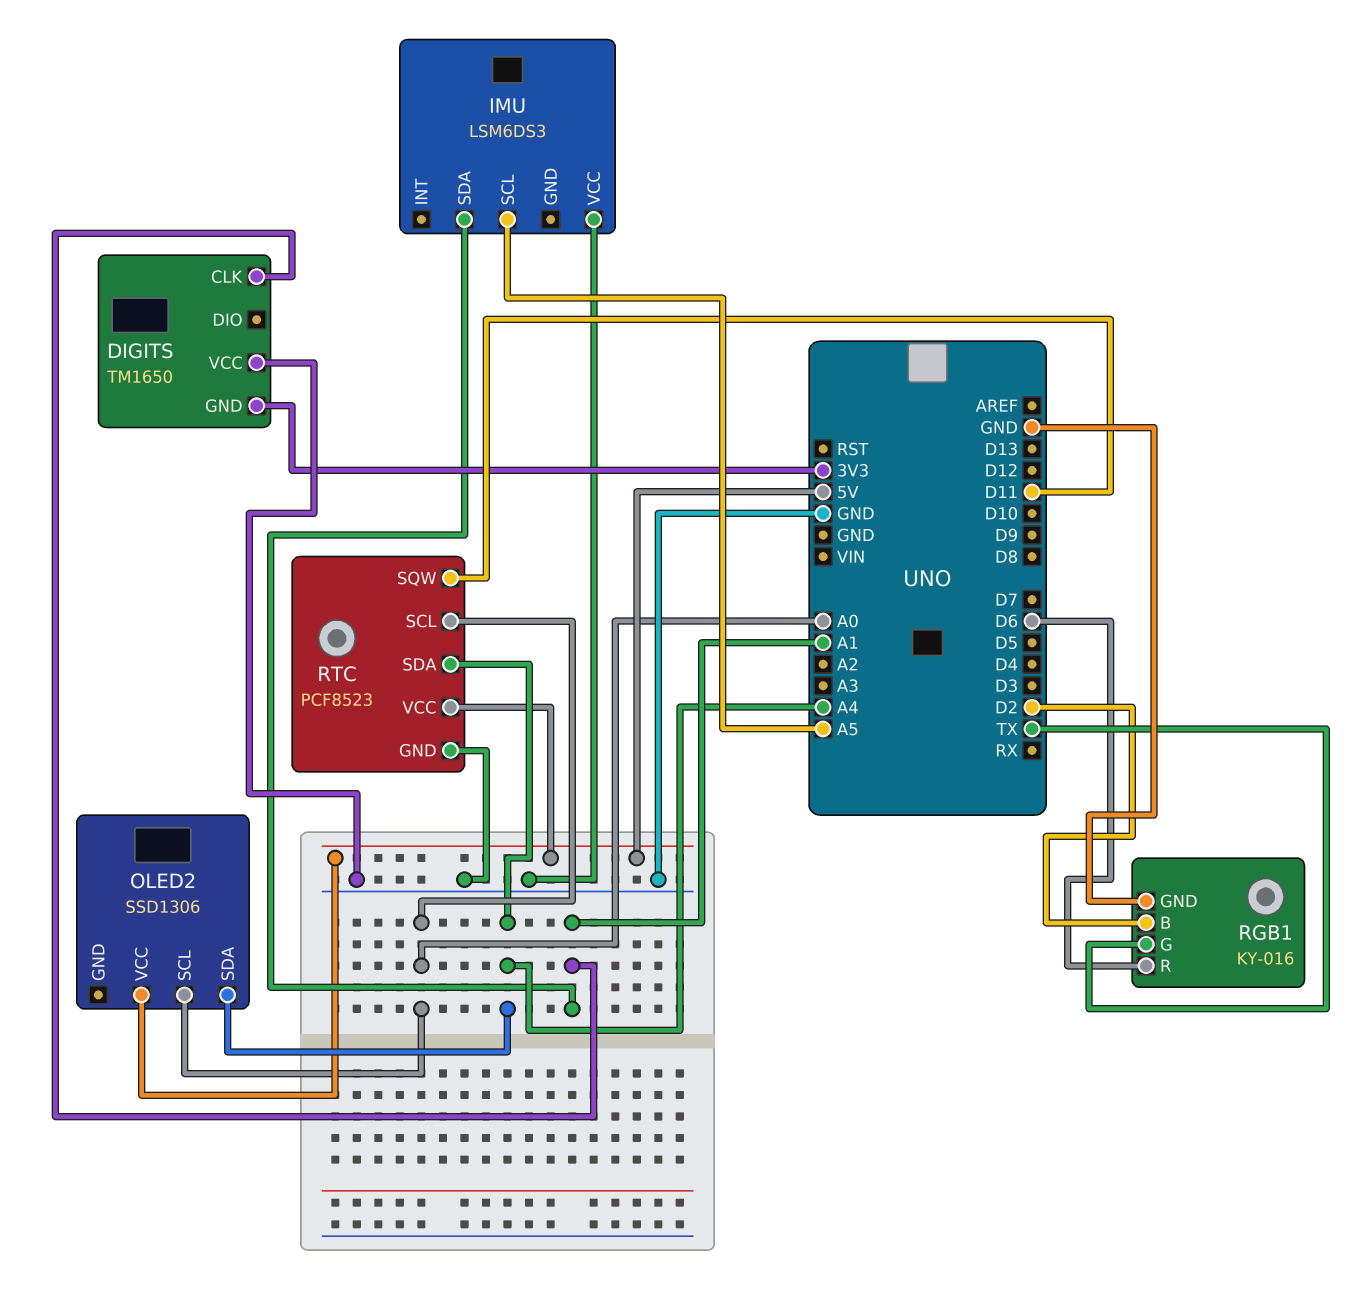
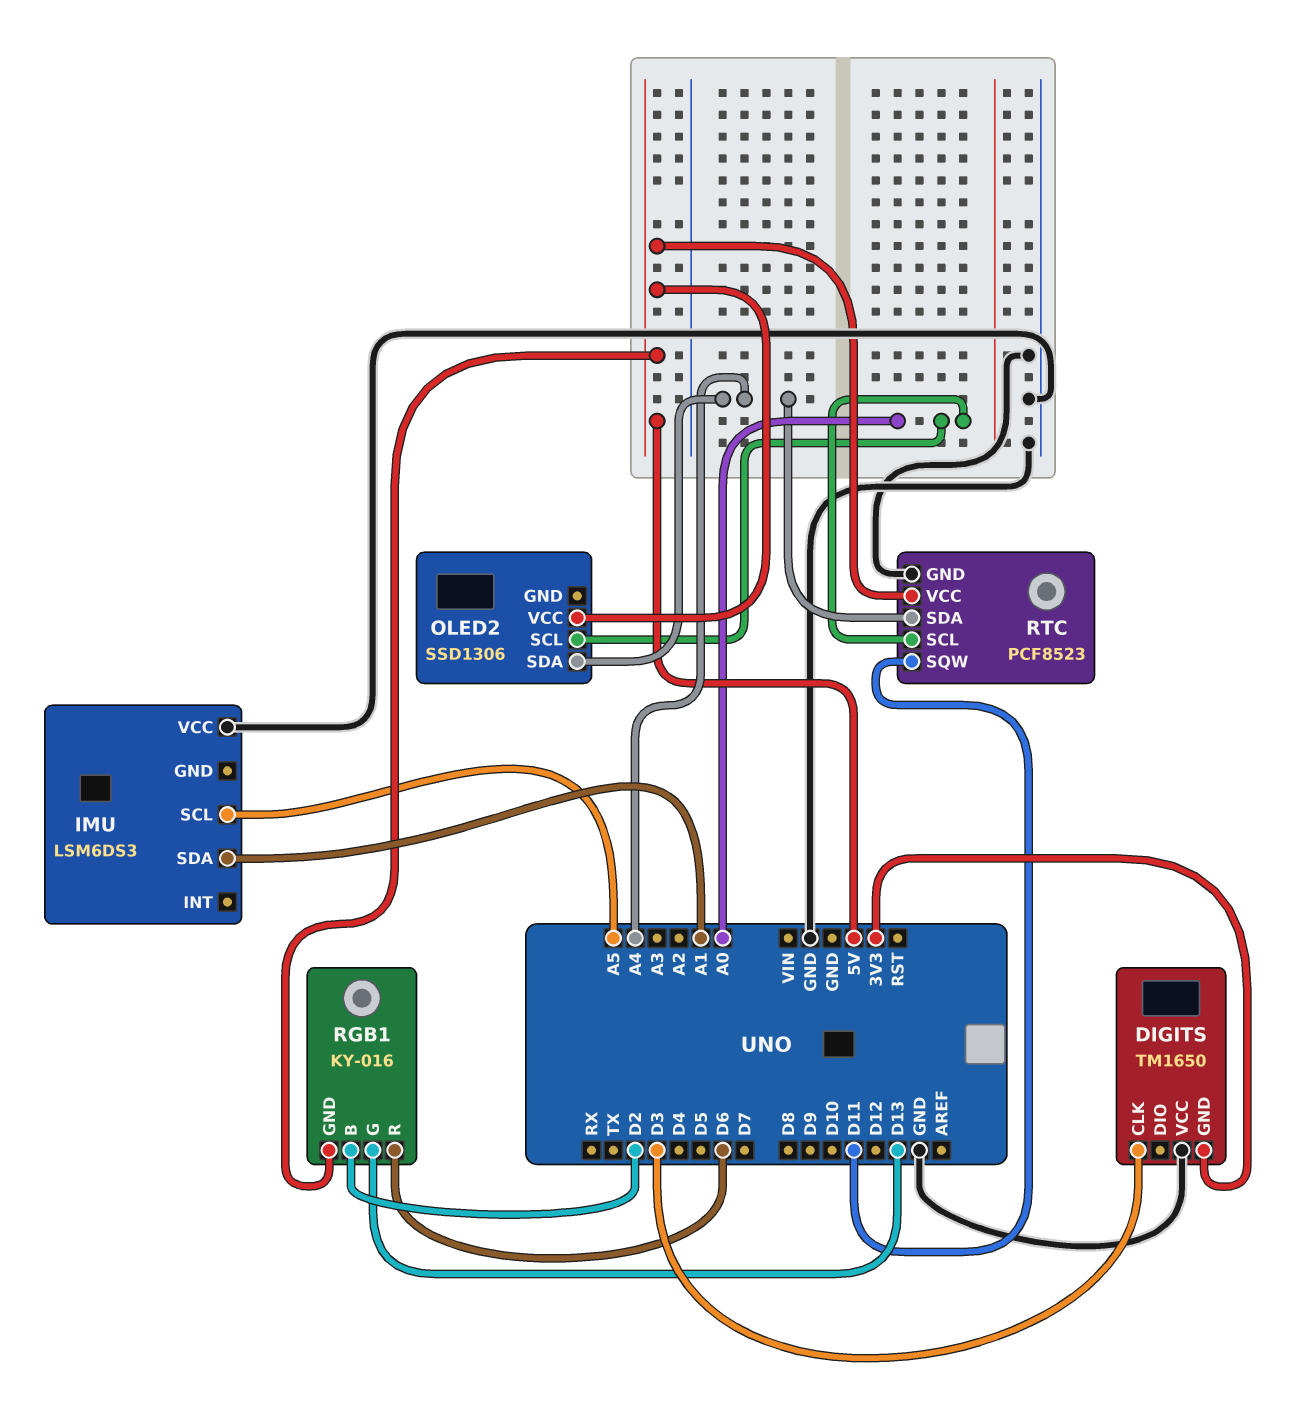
DIGITS pin CLK: A1 -> D3
RGB1 pin G: TX -> D13
RGB1 pin GND: GND -> 5V

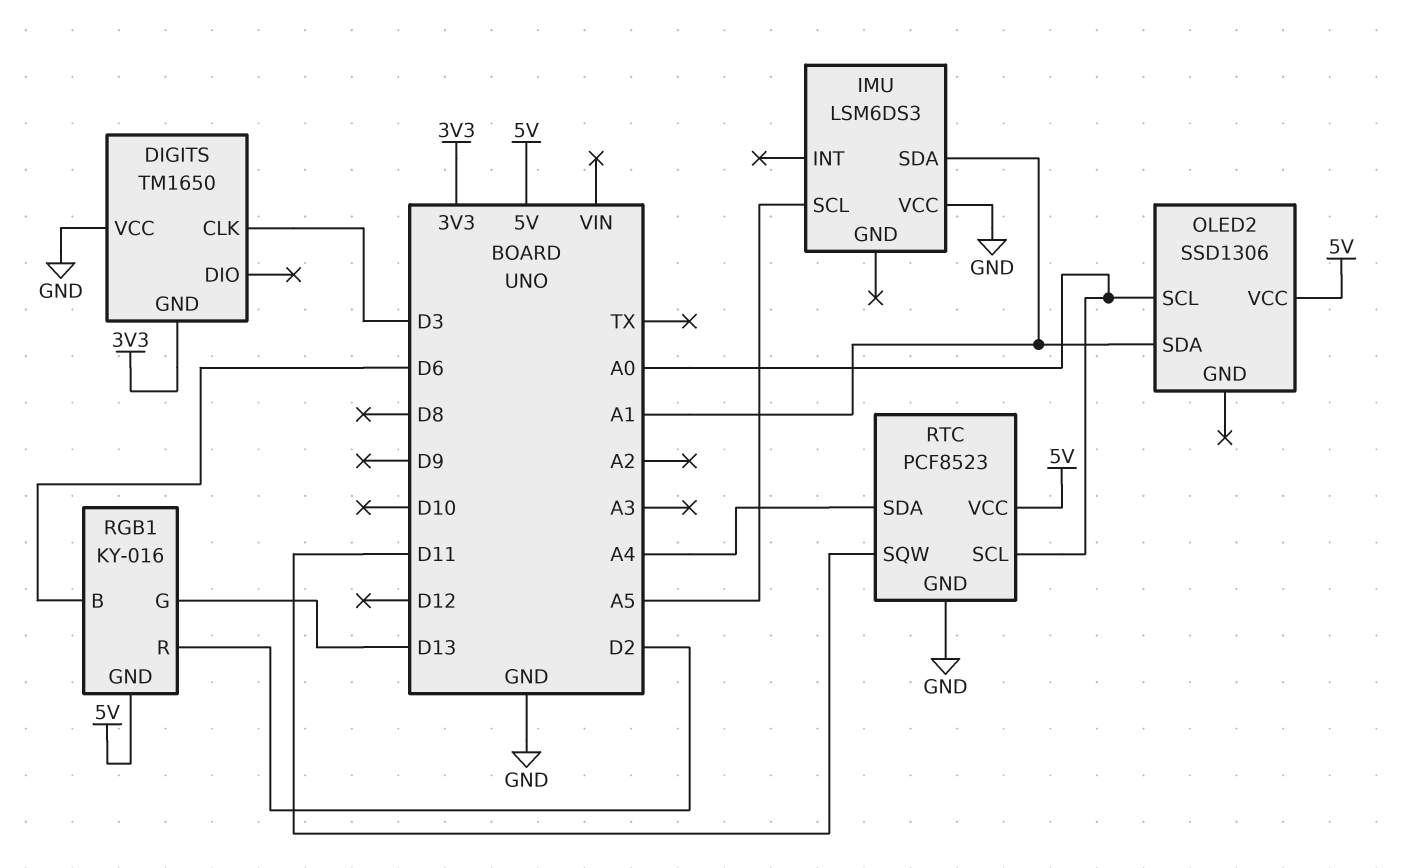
OLED2 pin SDA: A4 -> A1
RGB1 pin B: D2 -> D6
RGB1 pin R: D6 -> D2

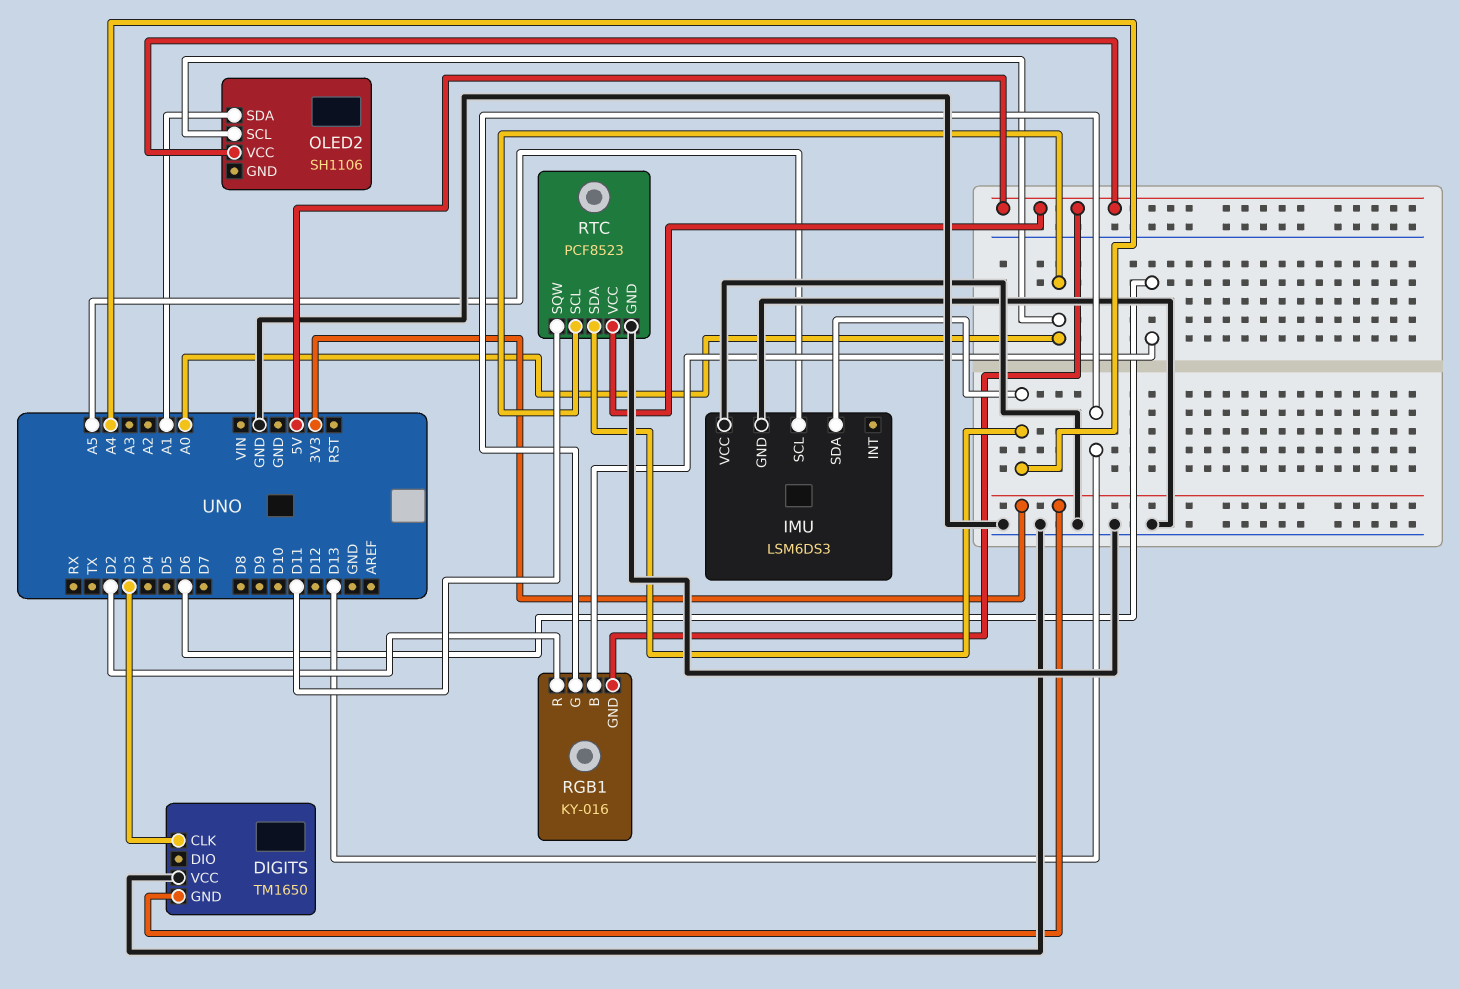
IMU pin GND: none -> GND
IMU pin SDA: A1 -> A4
OLED2: SSD1306 -> SH1106

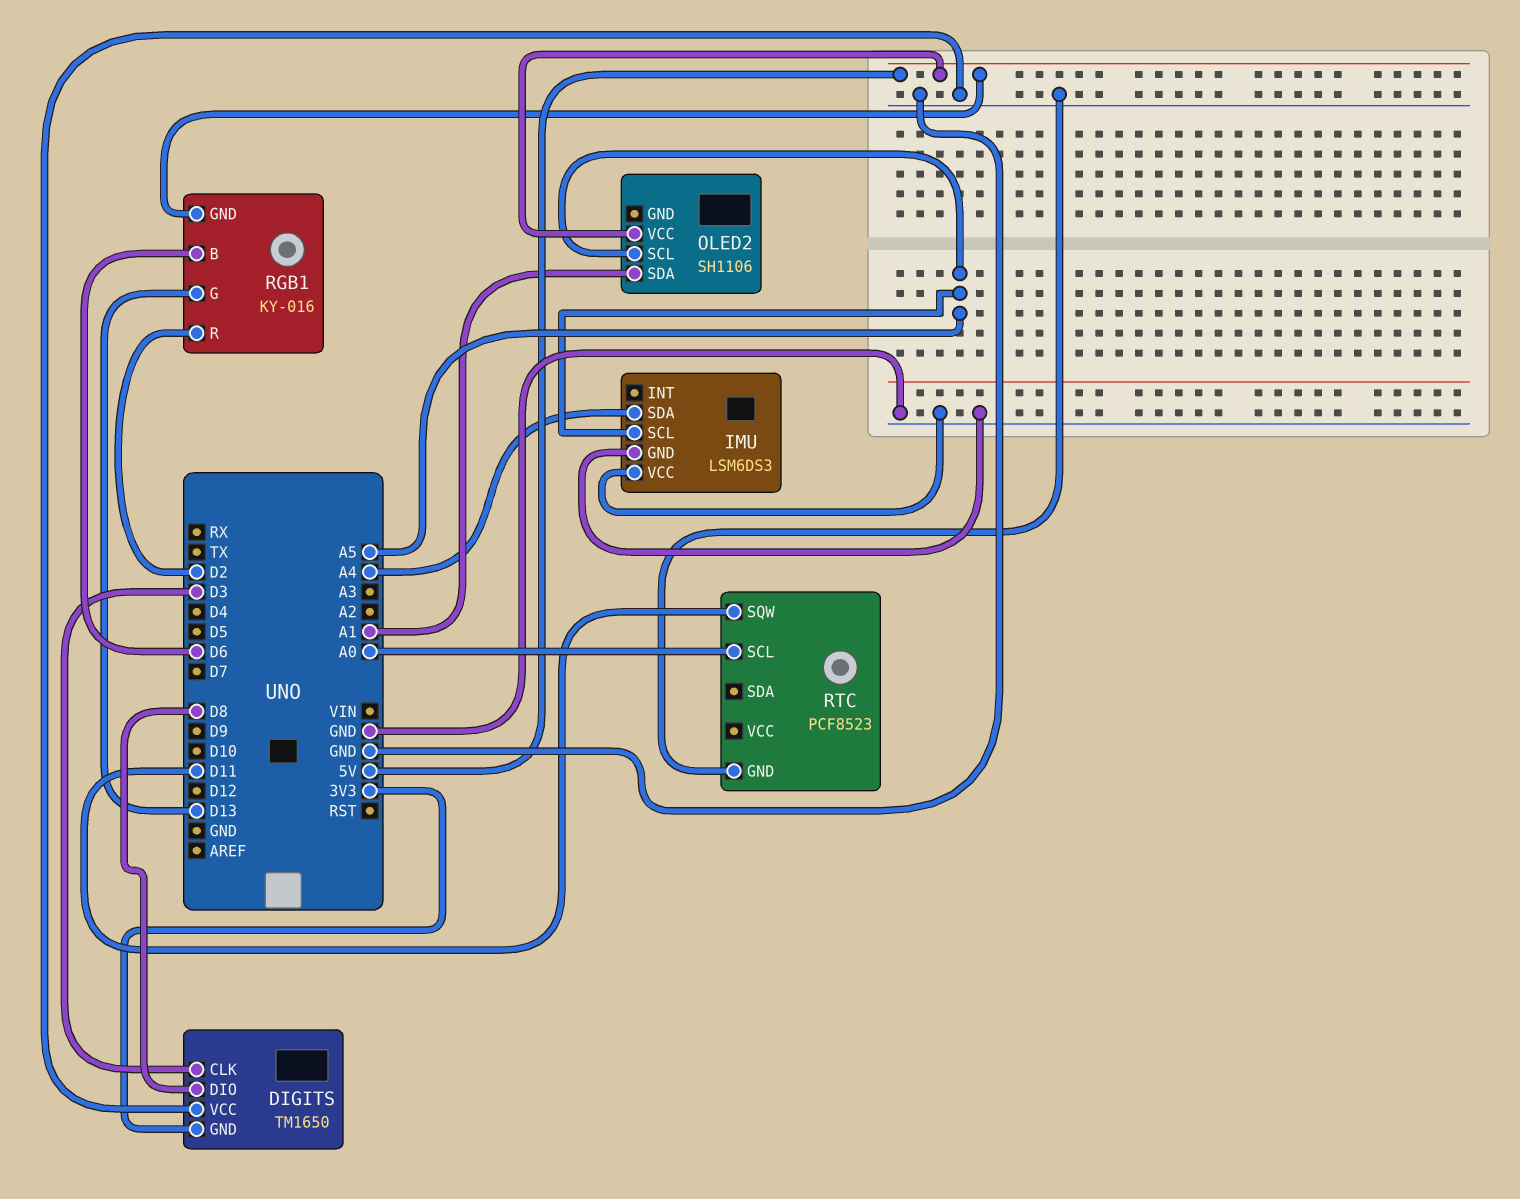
DIGITS pin DIO: none -> D8
OLED2 pin SCL: A0 -> A5
RTC pin SDA: A4 -> none
RTC pin VCC: 5V -> none

